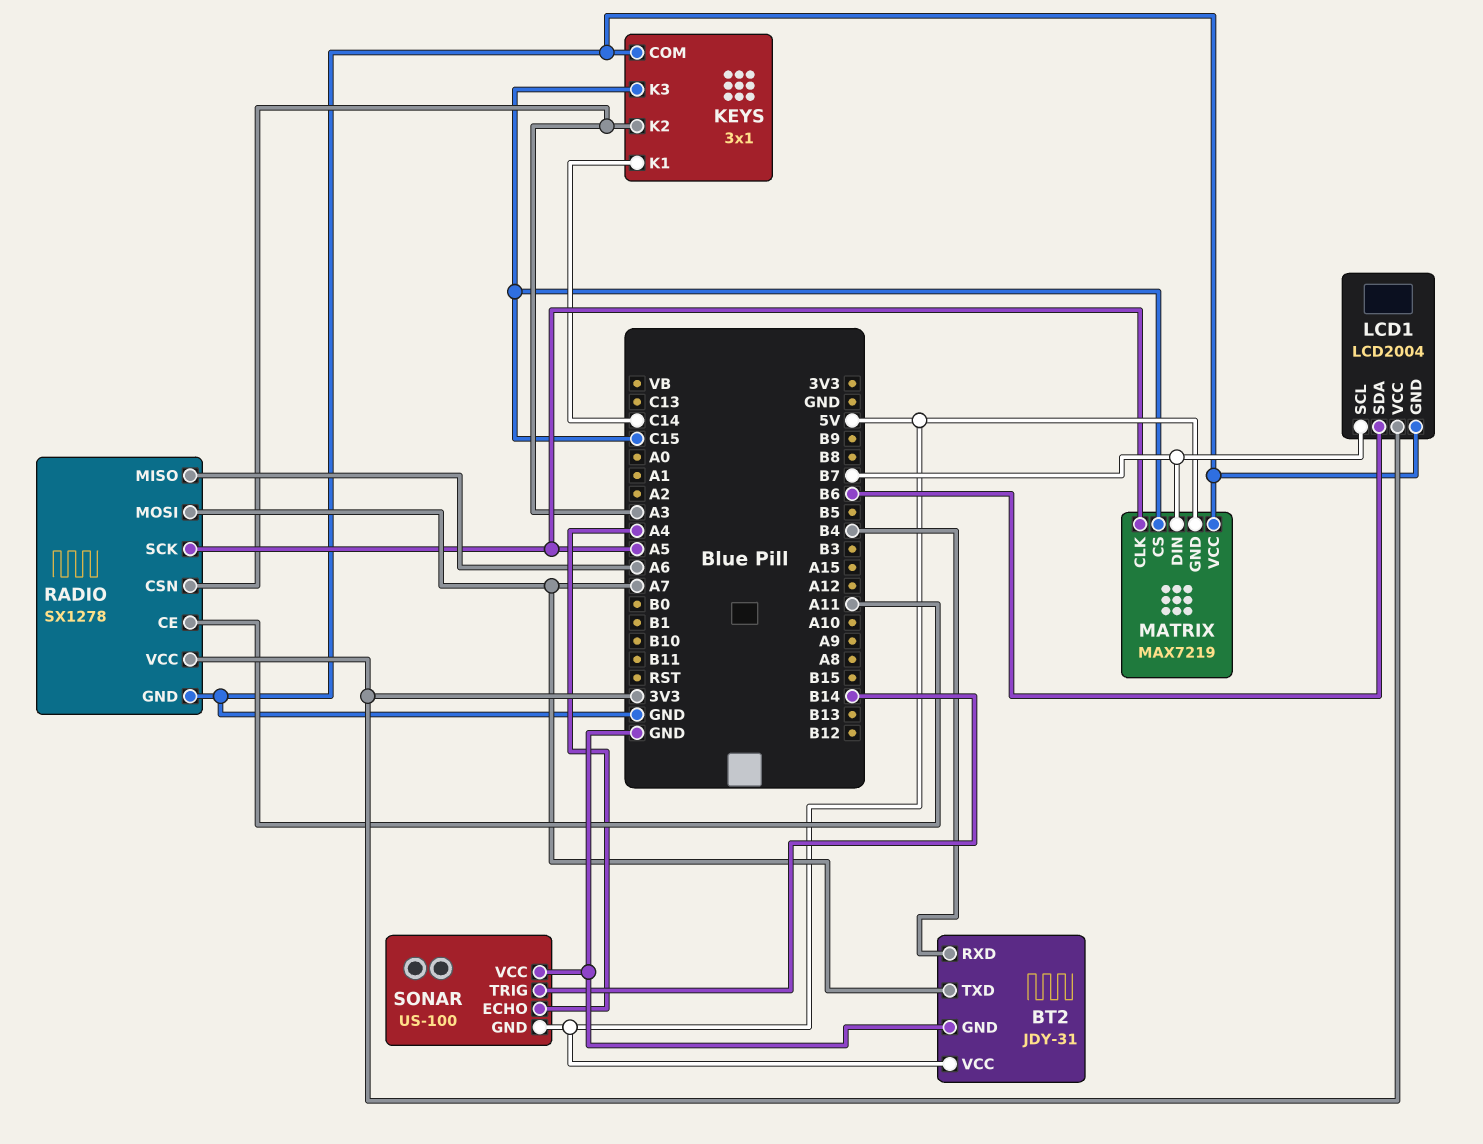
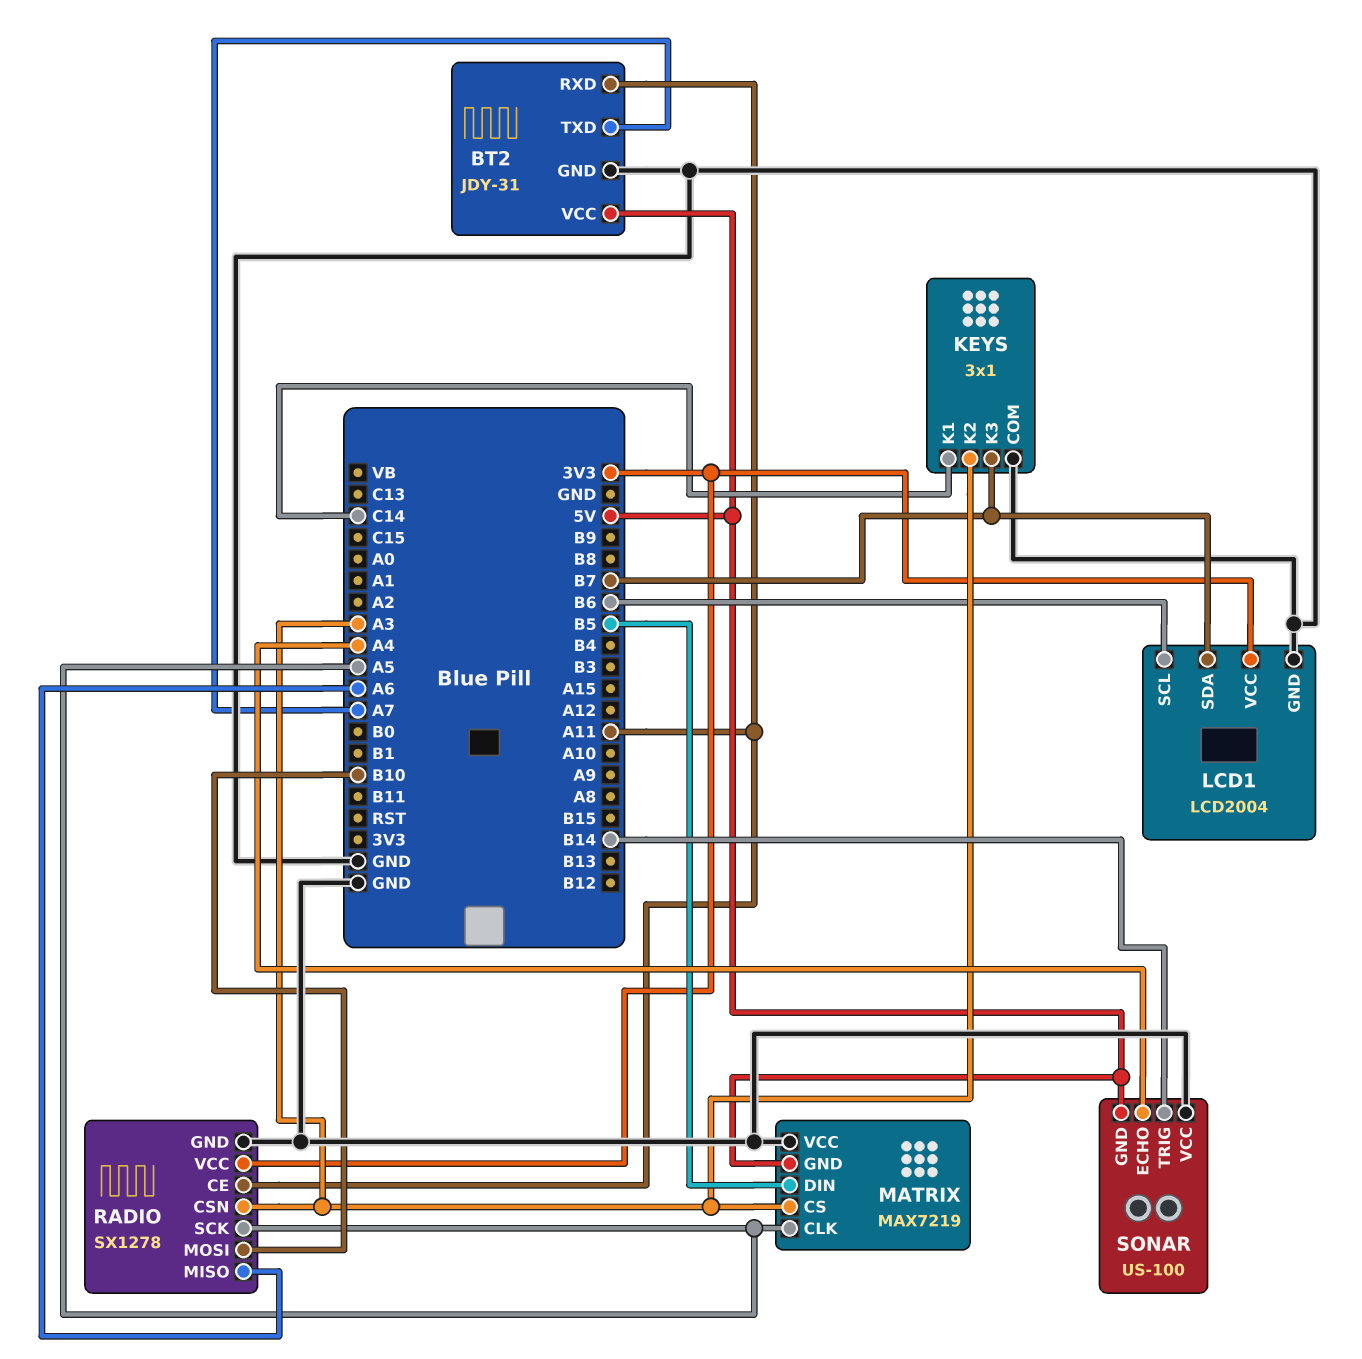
BT2 pin RXD: B4 -> A11
KEYS pin K3: C15 -> B7
LCD1 pin SCL: B7 -> B6
LCD1 pin SDA: B6 -> B7
MATRIX pin CS: C15 -> A3
MATRIX pin DIN: B7 -> B5
RADIO pin MOSI: A7 -> B10

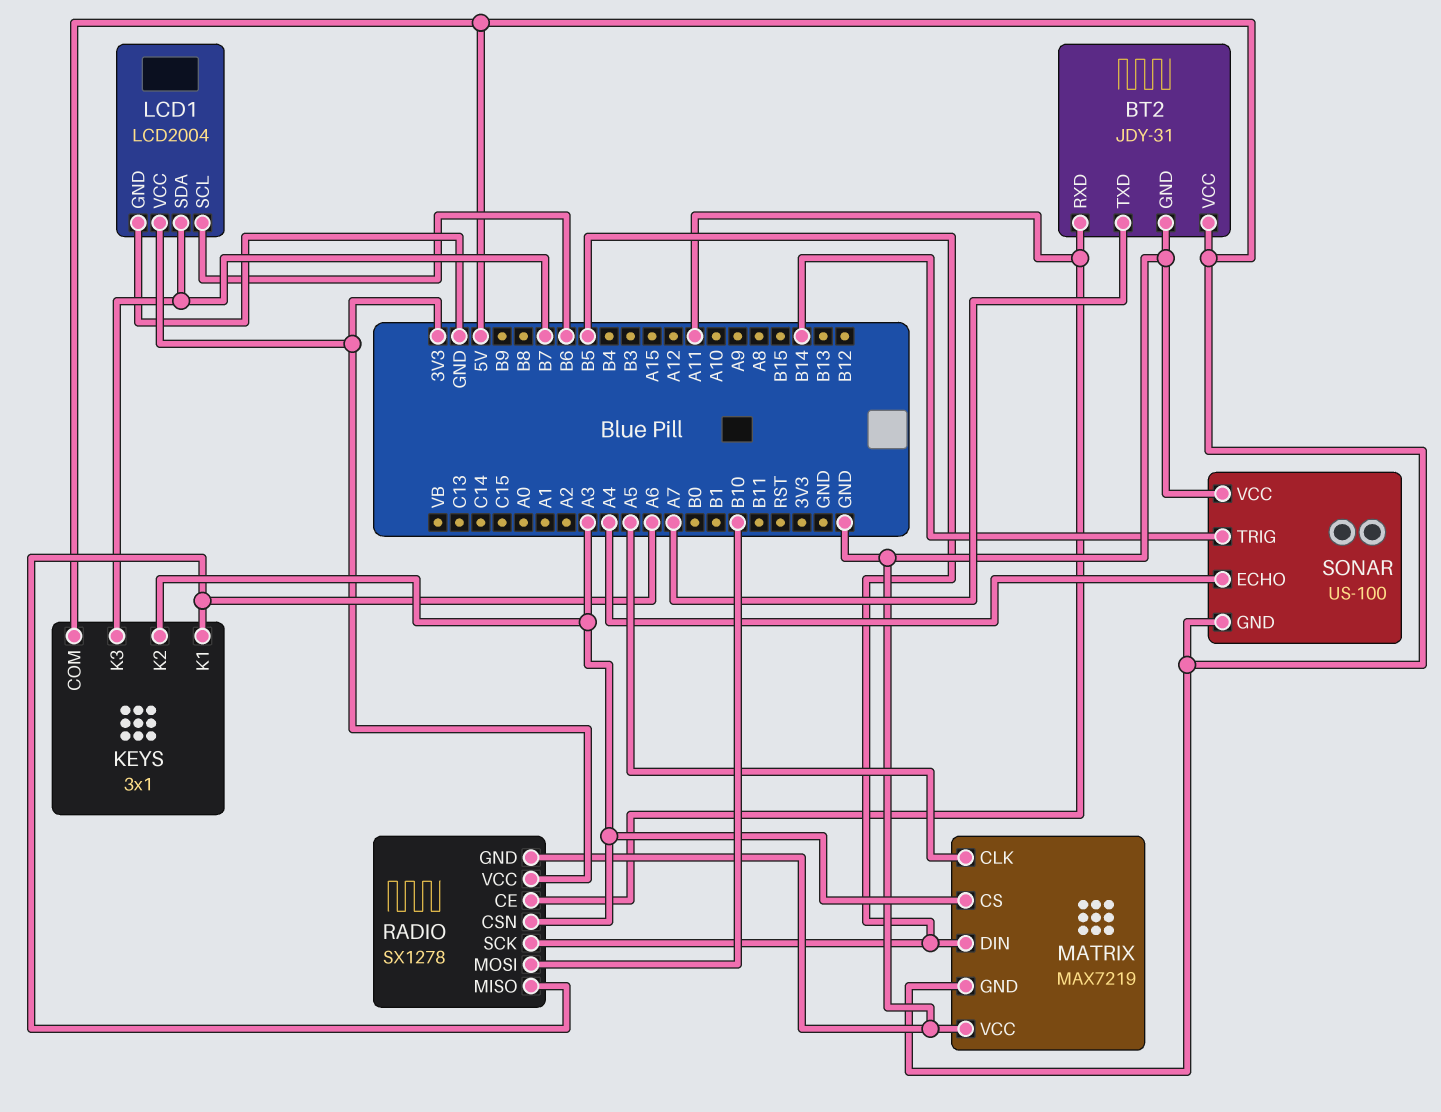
KEYS pin COM: GND -> 5V
KEYS pin K1: C14 -> A6
RADIO pin SCK: A5 -> B5

